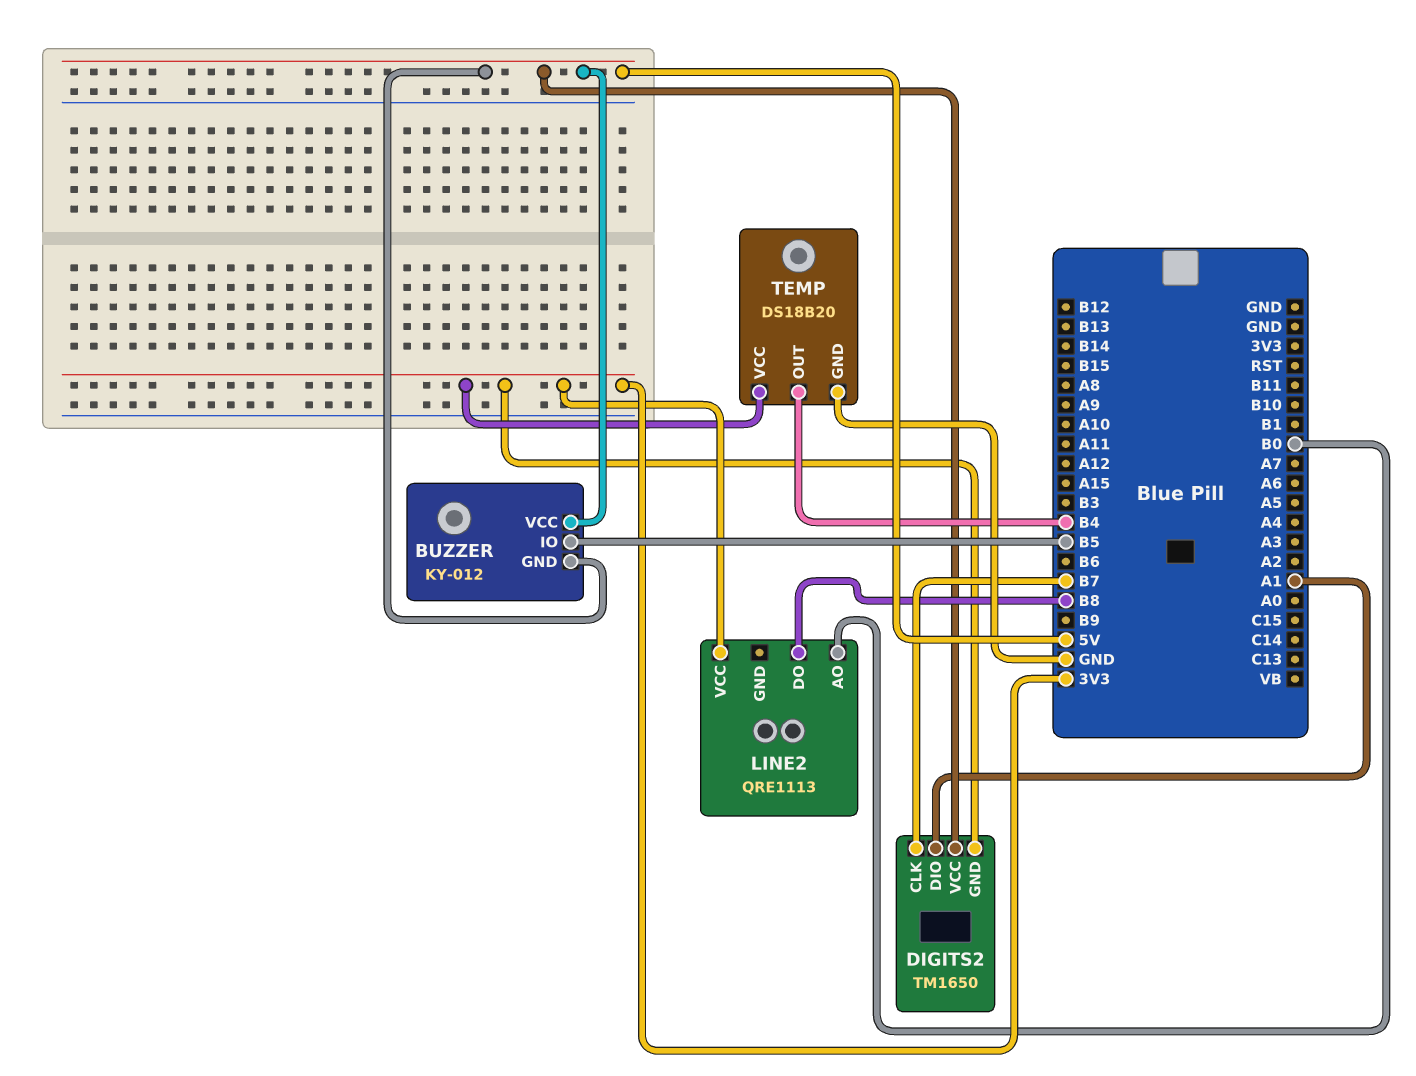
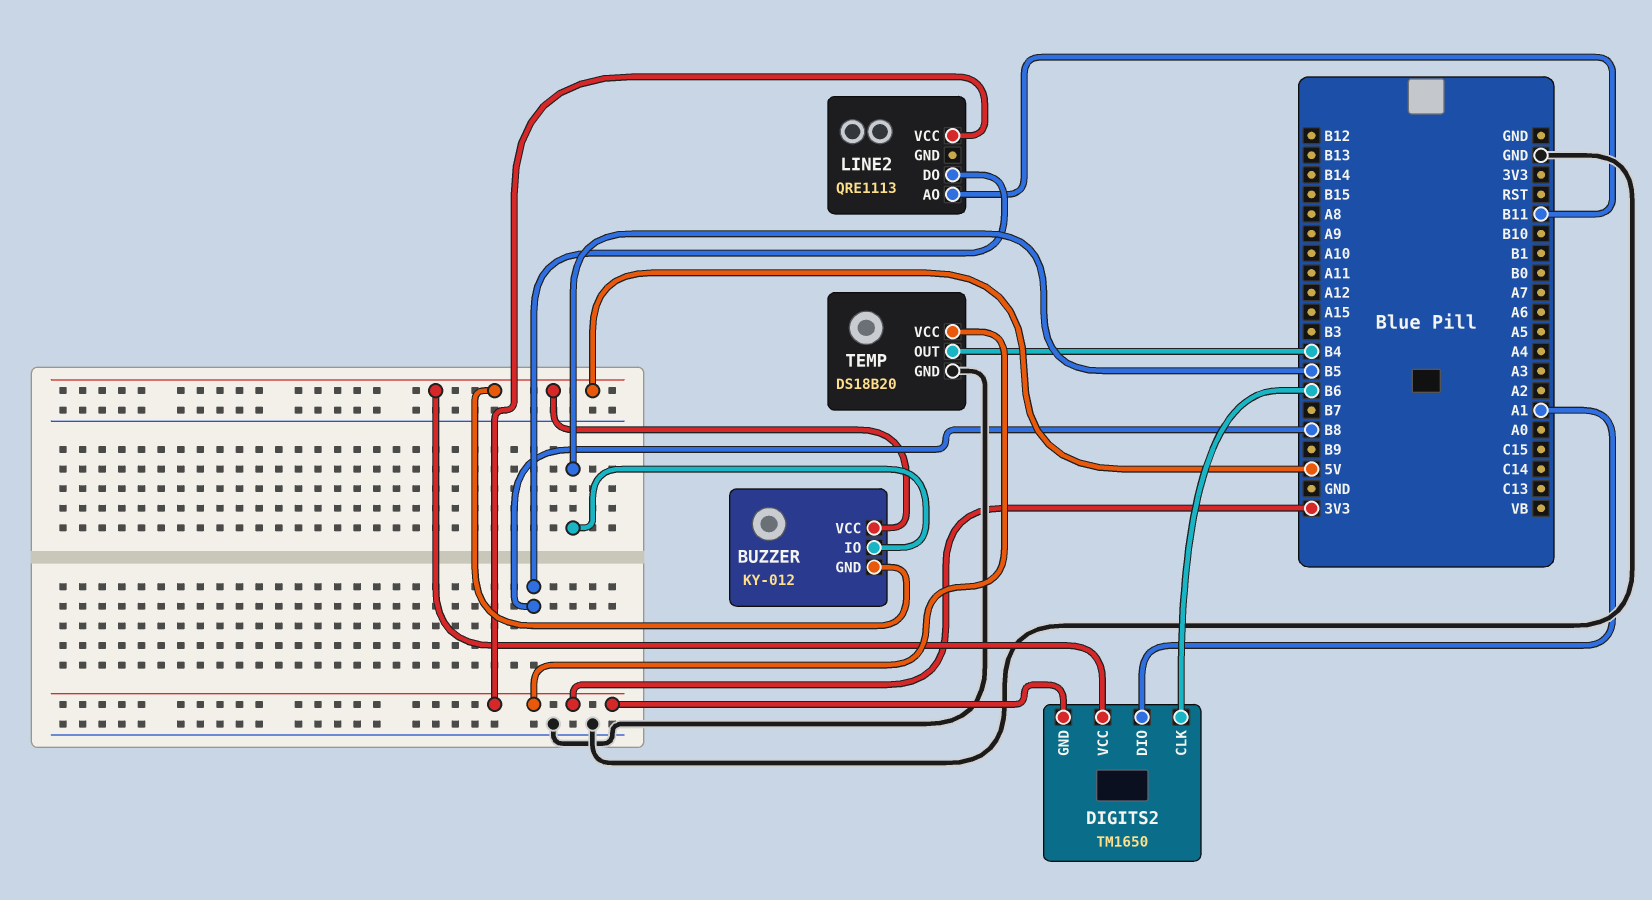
DIGITS2 pin CLK: B7 -> B6
LINE2 pin AO: B0 -> B11

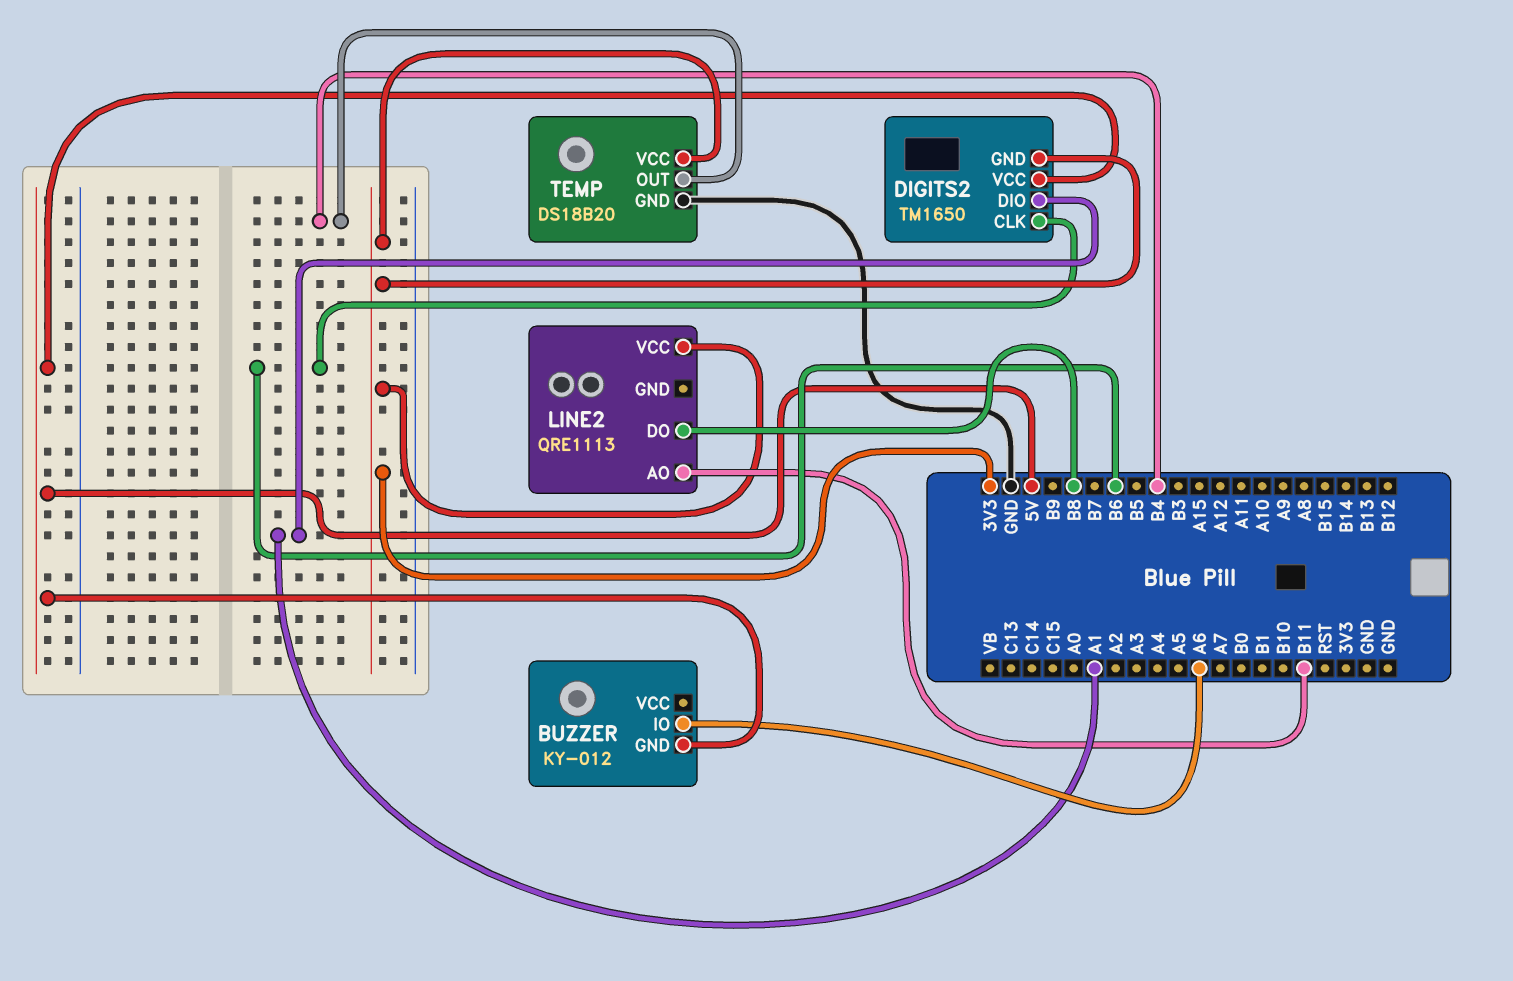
BUZZER pin IO: B5 -> A6
BUZZER pin VCC: 5V -> none

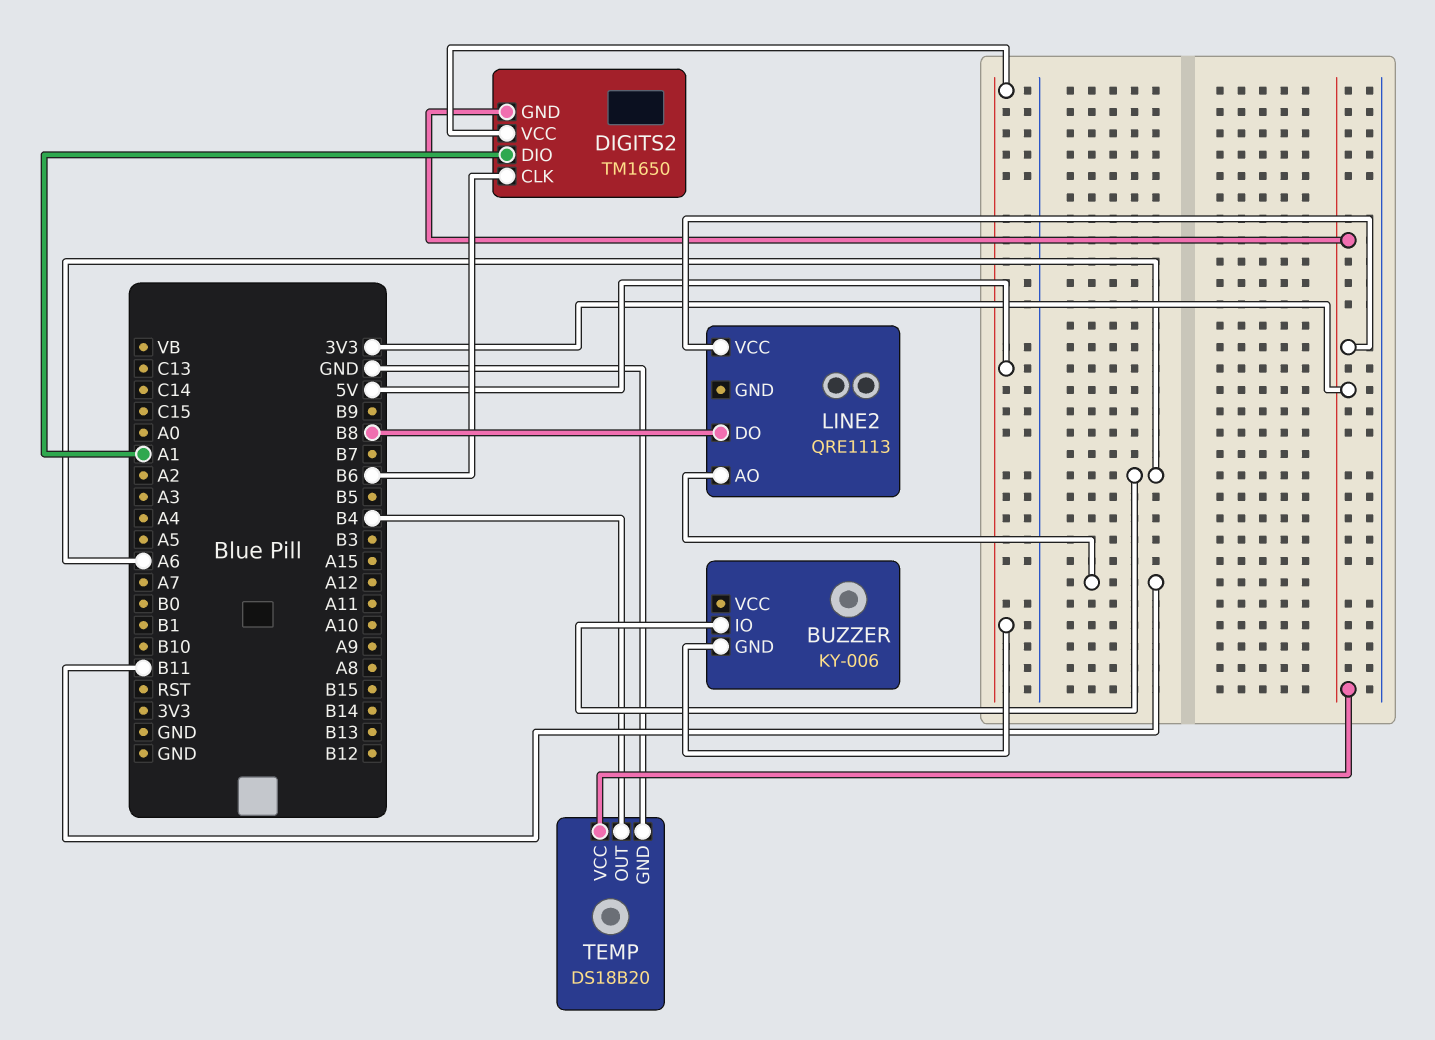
BUZZER: KY-012 -> KY-006

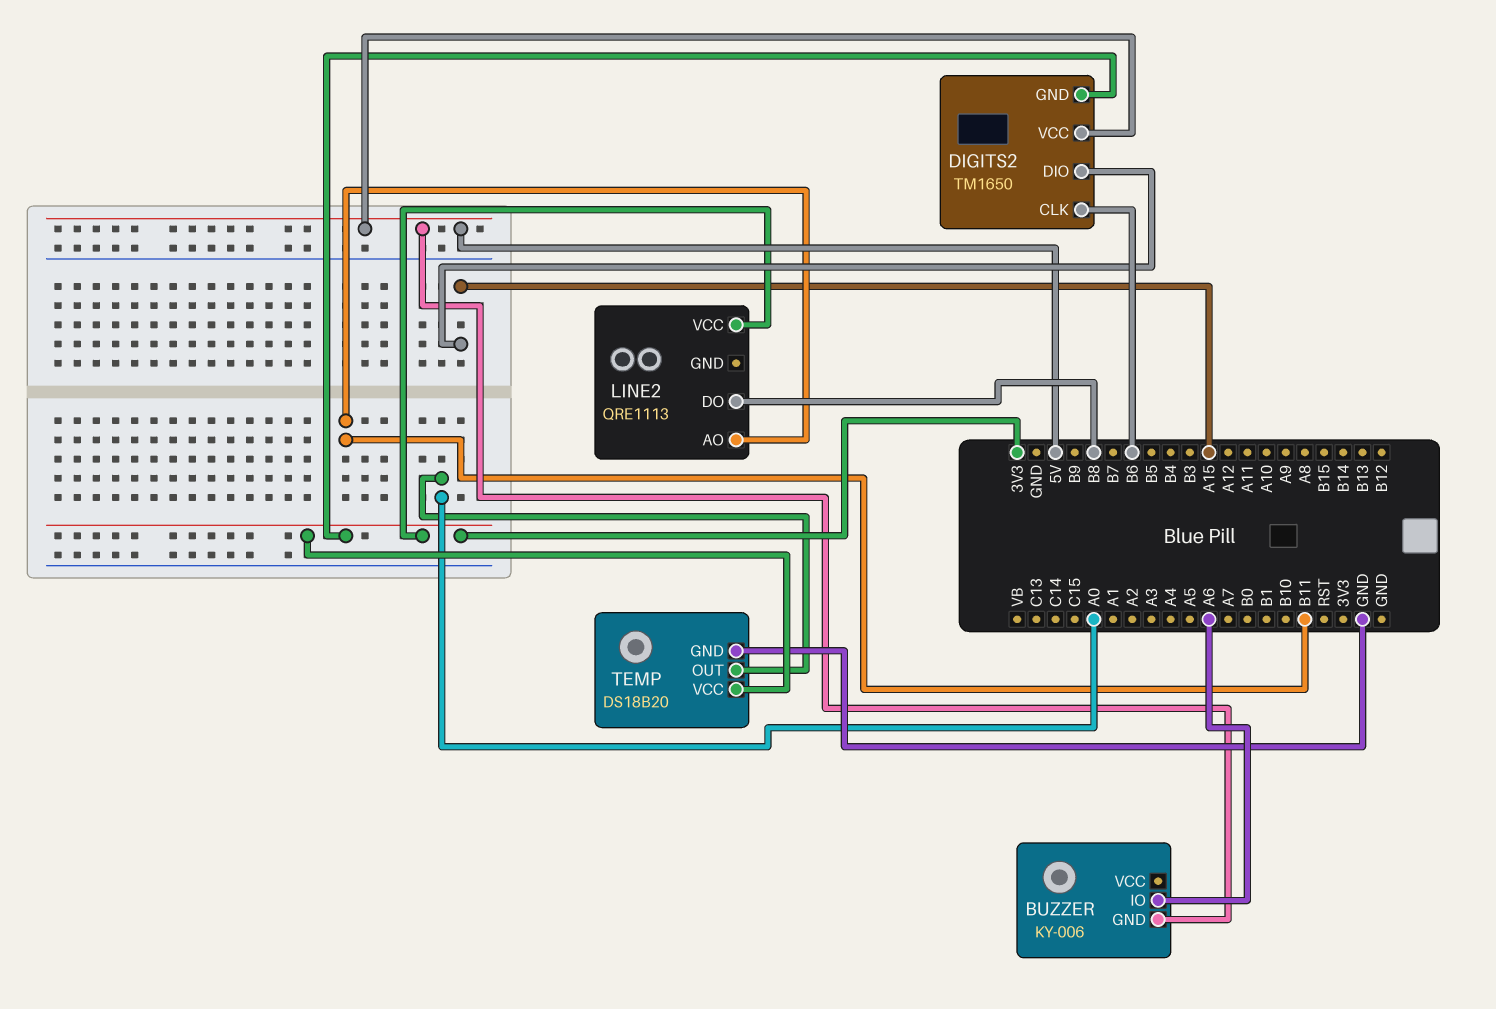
DIGITS2 pin DIO: A1 -> A15
TEMP pin OUT: B4 -> A0

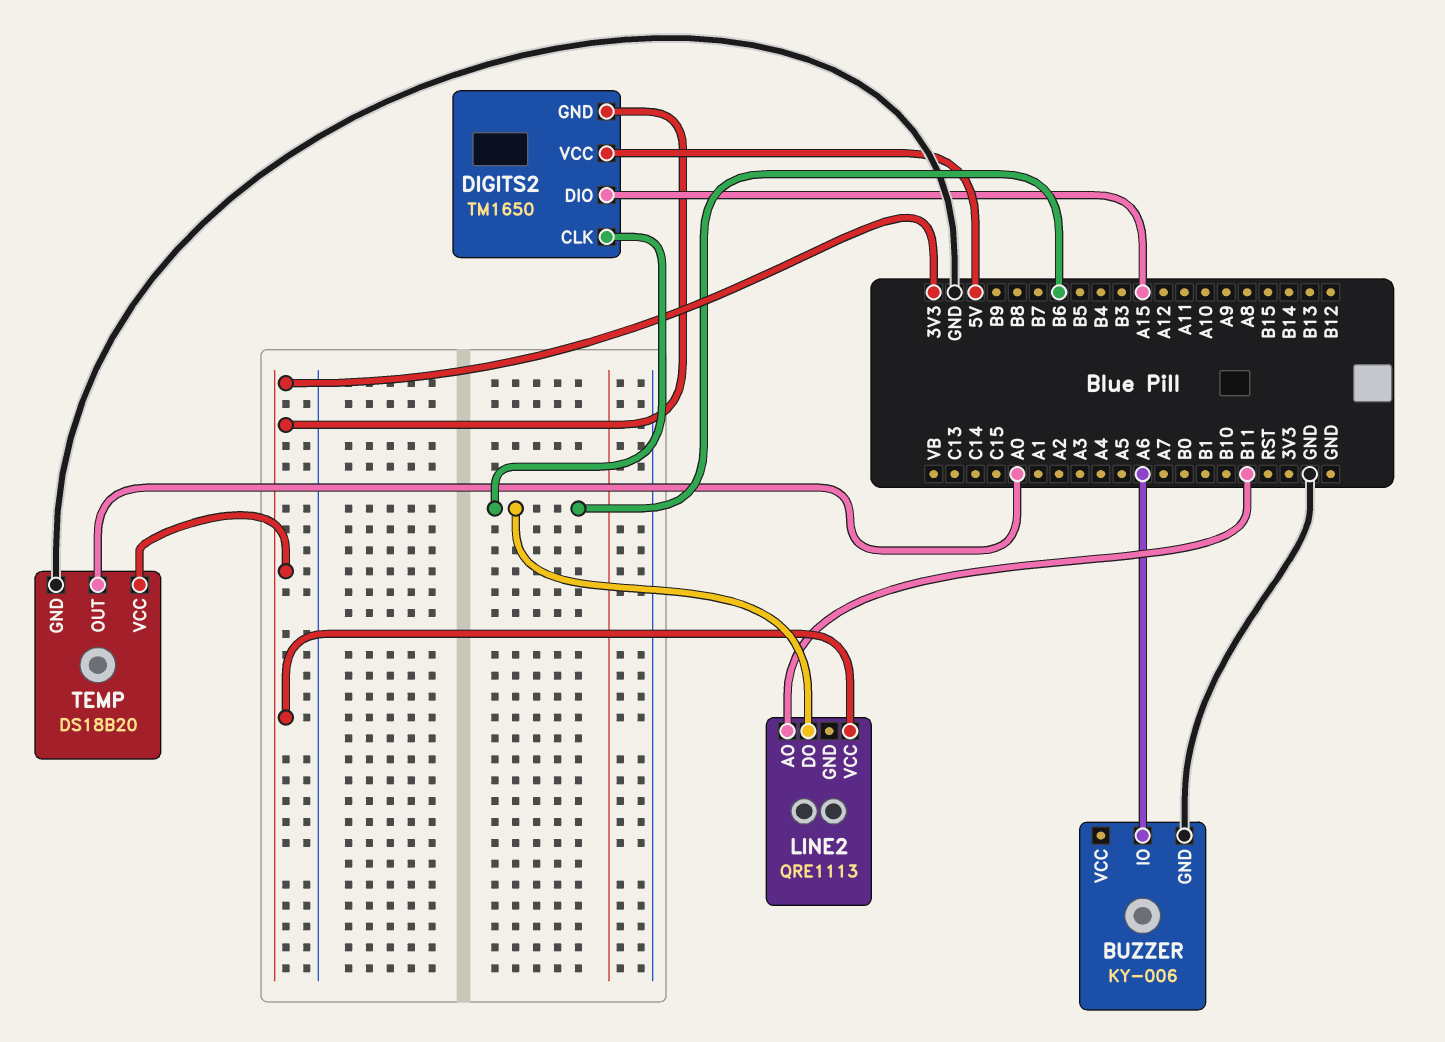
BUZZER pin GND: 5V -> GND
LINE2 pin DO: B8 -> B6

